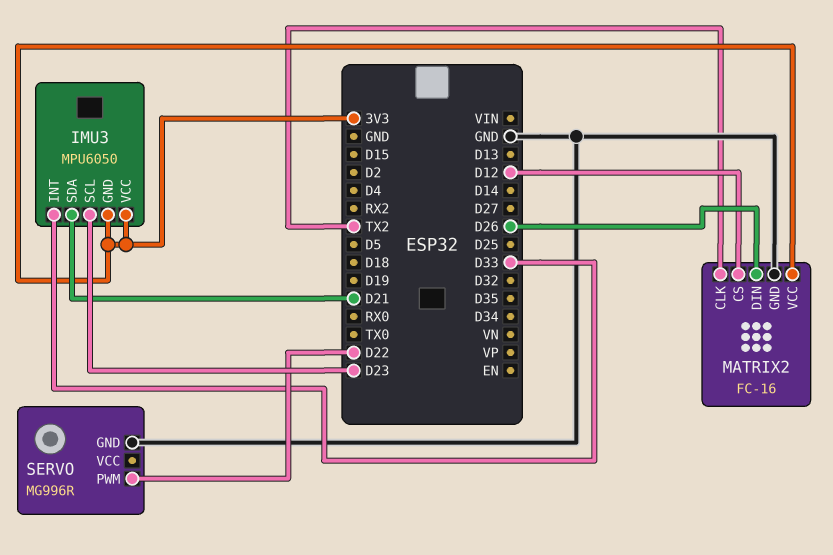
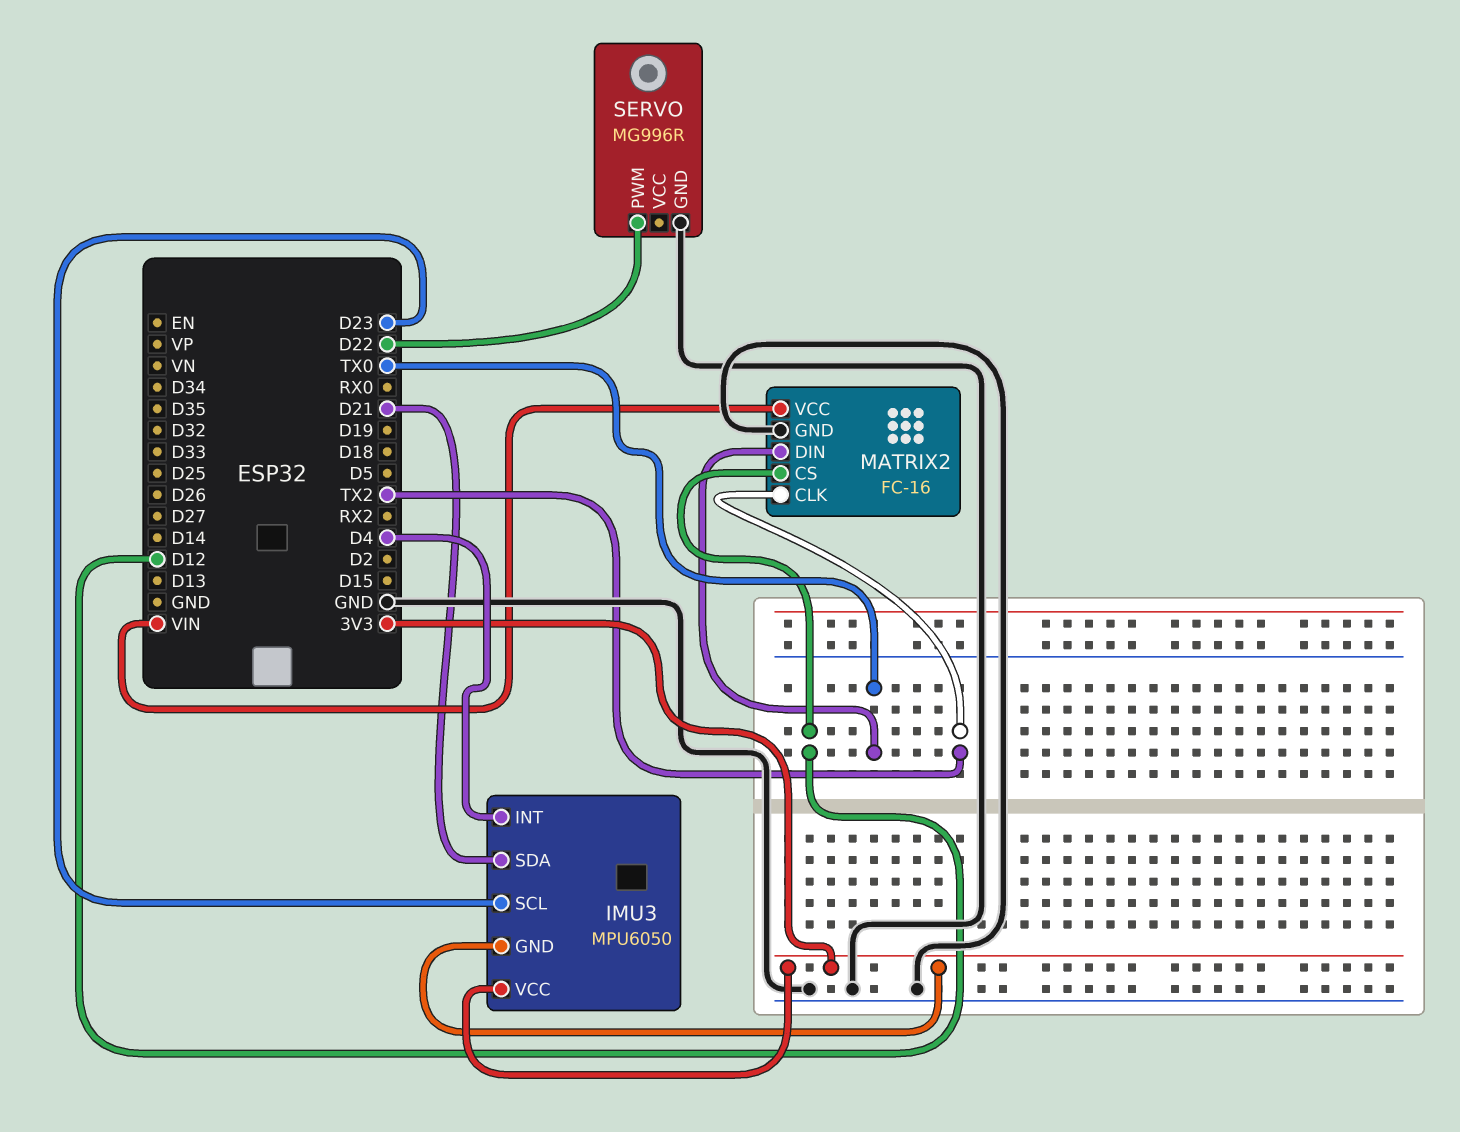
IMU3 pin INT: D33 -> D4
MATRIX2 pin DIN: D26 -> TX0
MATRIX2 pin VCC: 3V3 -> VIN

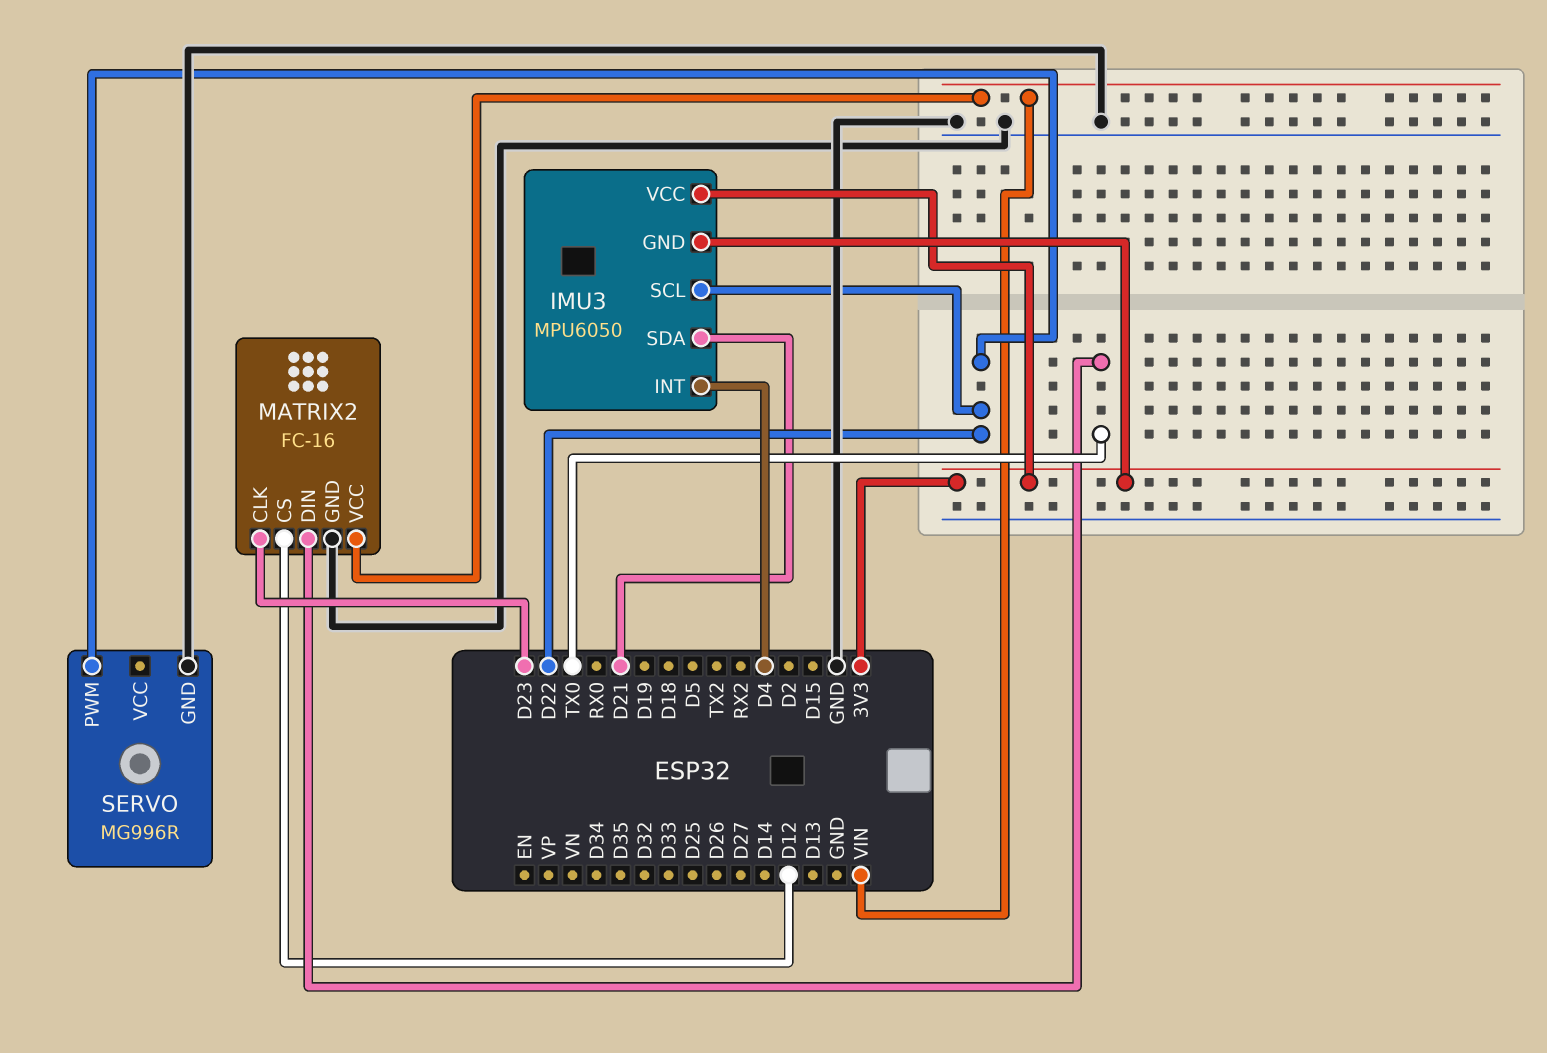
IMU3 pin SCL: D23 -> D22
MATRIX2 pin CLK: TX2 -> D23

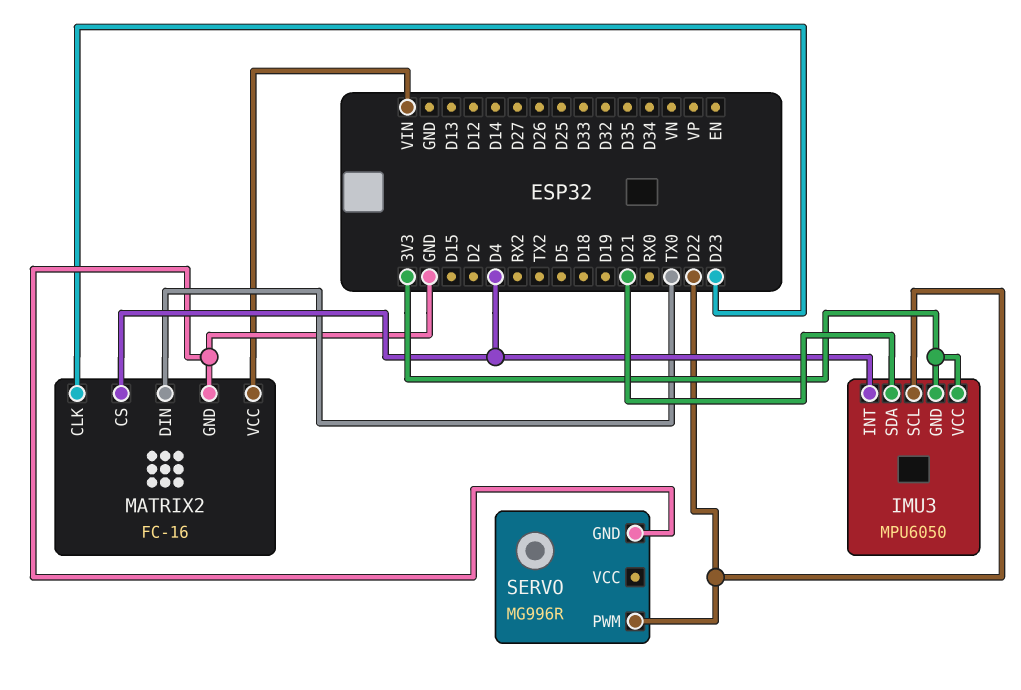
MATRIX2 pin CS: D12 -> D4

